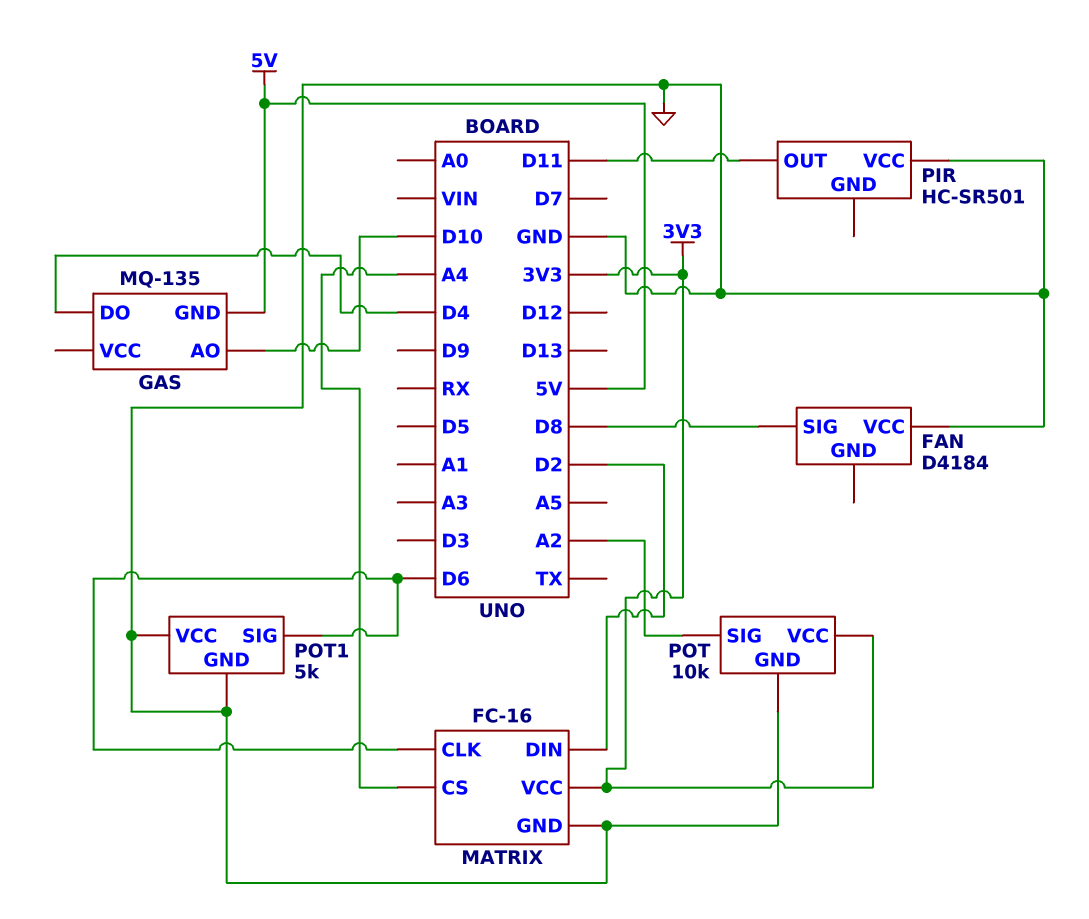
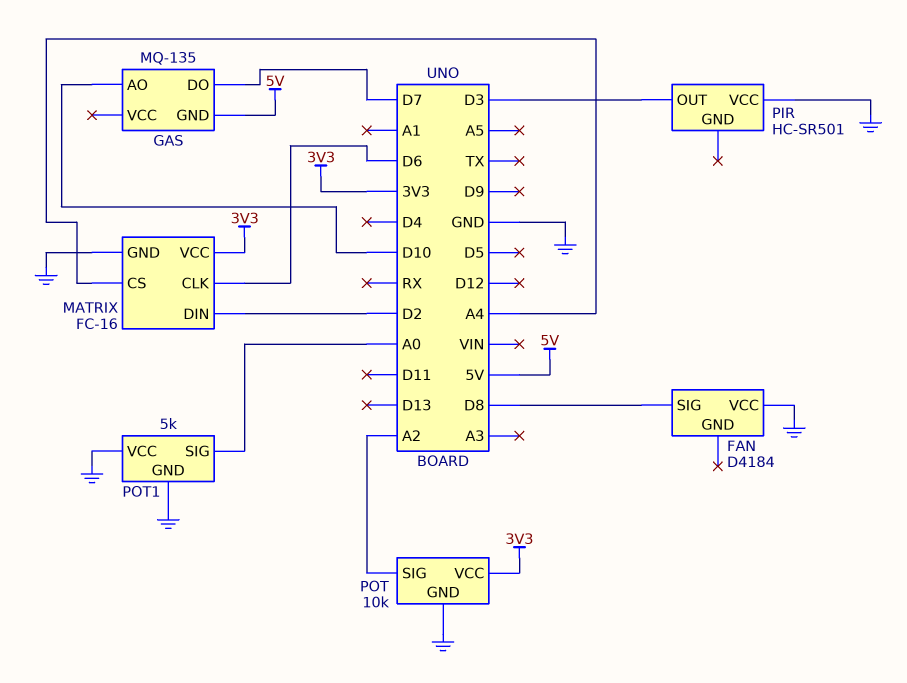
GAS pin DO: D4 -> D7
PIR pin OUT: D11 -> D3
POT1 pin SIG: D6 -> A0

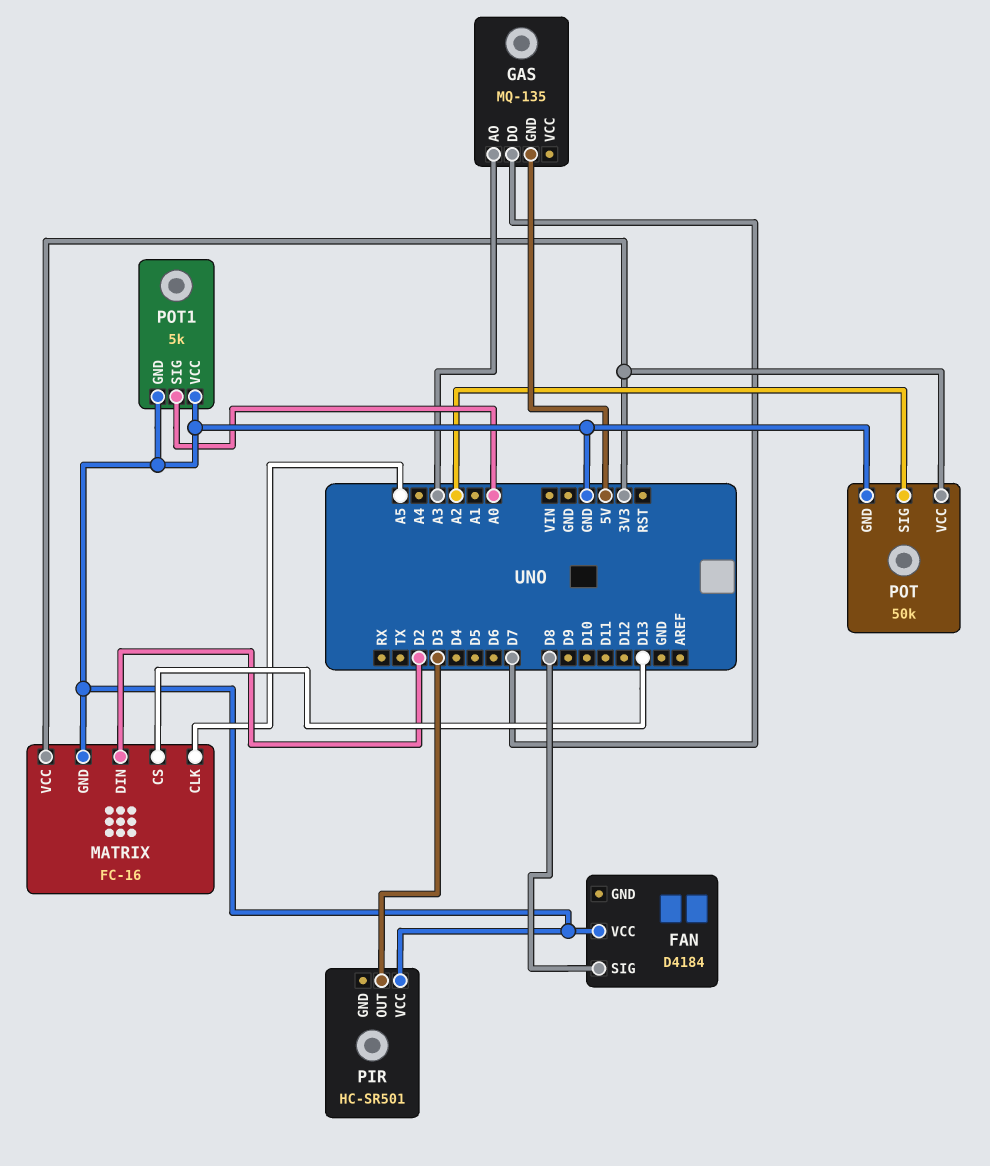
GAS pin AO: D10 -> A3
MATRIX pin CLK: D6 -> A5
MATRIX pin CS: A4 -> D13
POT: 10k -> 50k

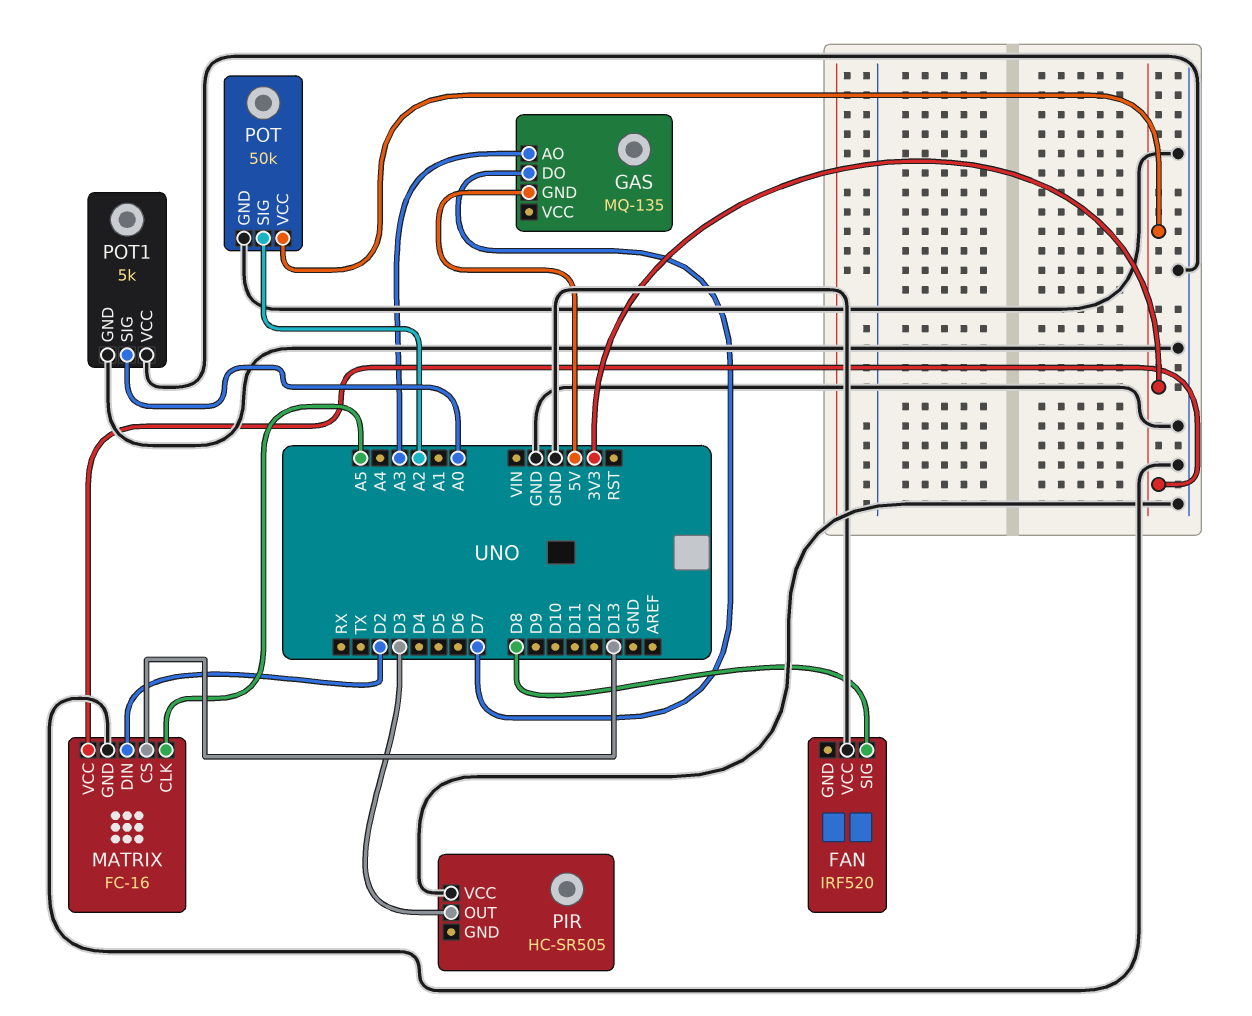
FAN: D4184 -> IRF520
PIR: HC-SR501 -> HC-SR505

